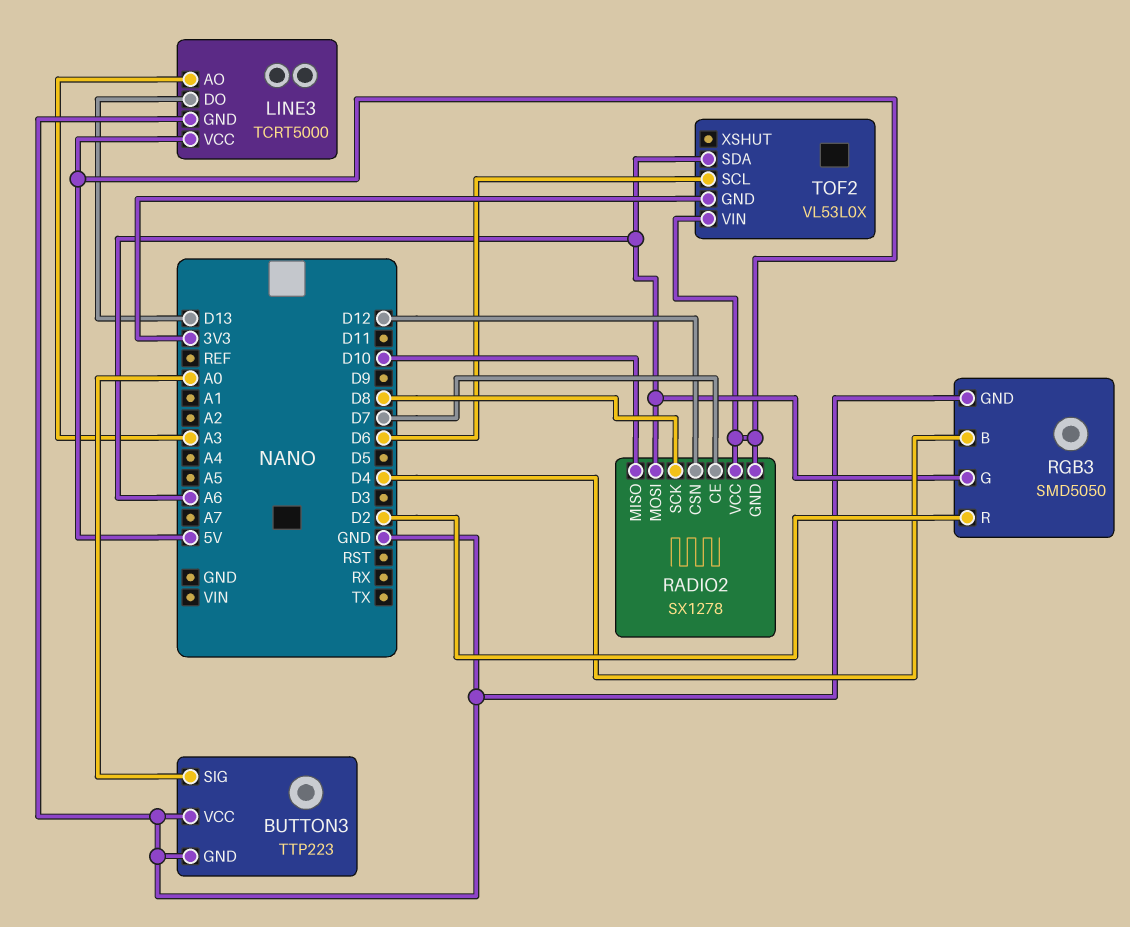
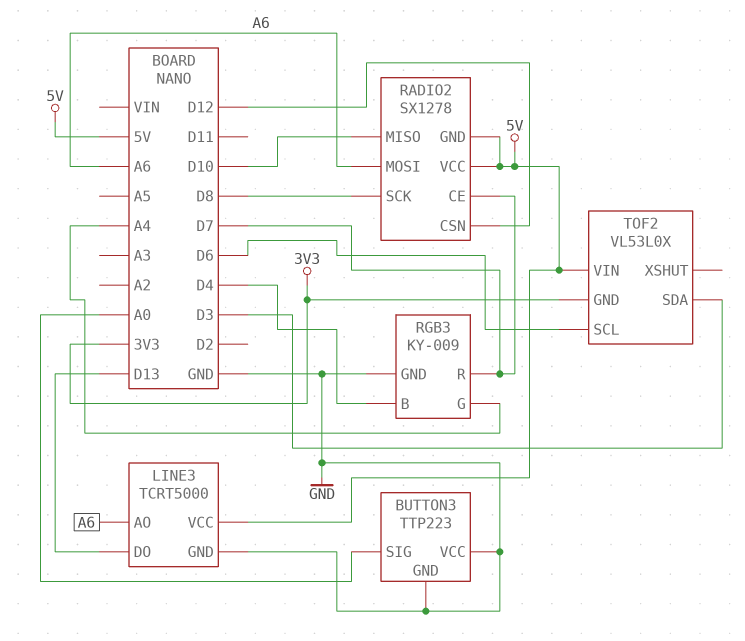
LINE3 pin AO: A3 -> A6
RGB3: SMD5050 -> KY-009
RGB3 pin G: A6 -> A4
RGB3 pin R: D2 -> D7
TOF2 pin SDA: A6 -> D3

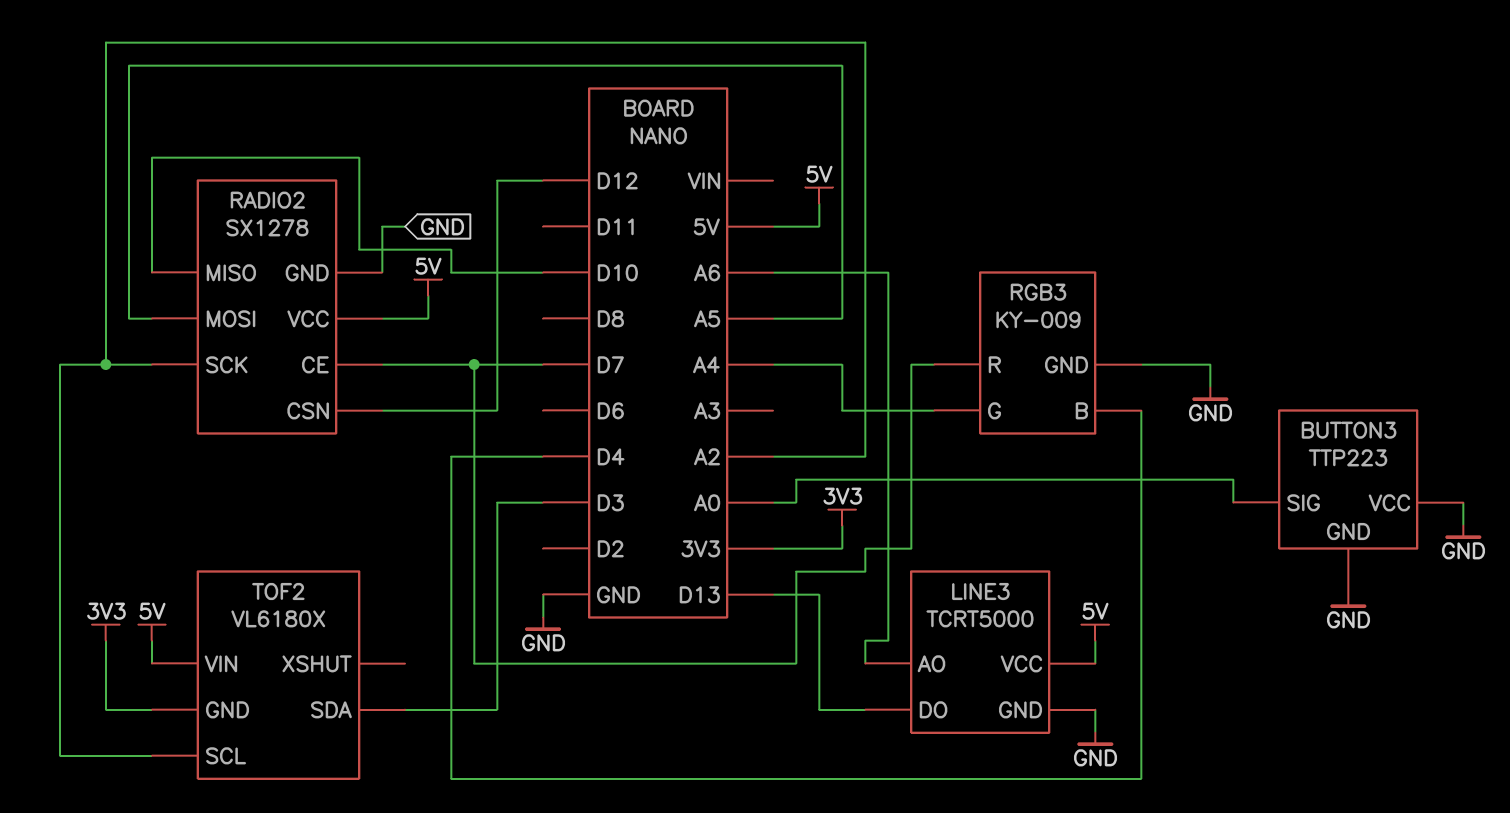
RADIO2 pin GND: 5V -> GND
RADIO2 pin MOSI: A6 -> A5
RADIO2 pin SCK: D8 -> A2
TOF2: VL53L0X -> VL6180X
TOF2 pin SCL: D6 -> A2

